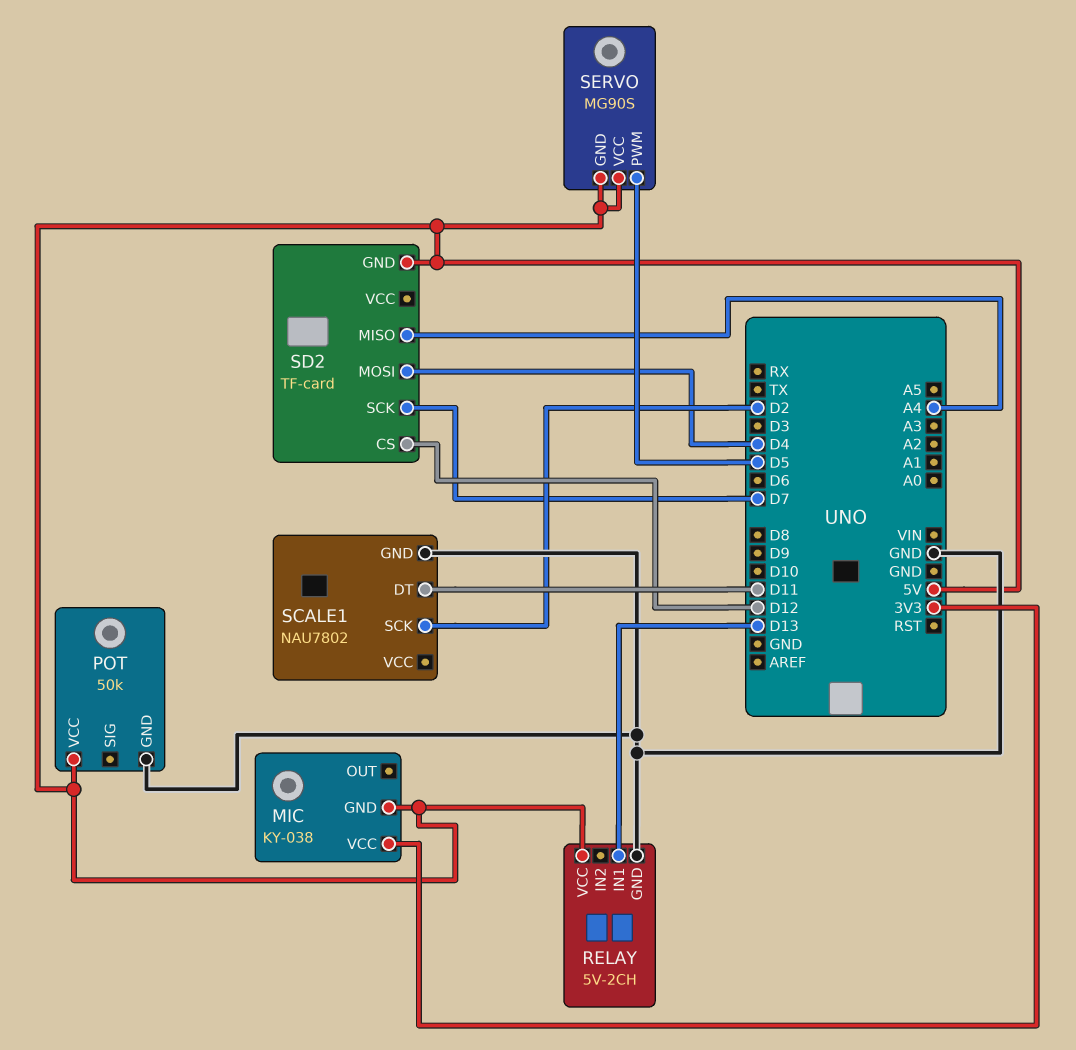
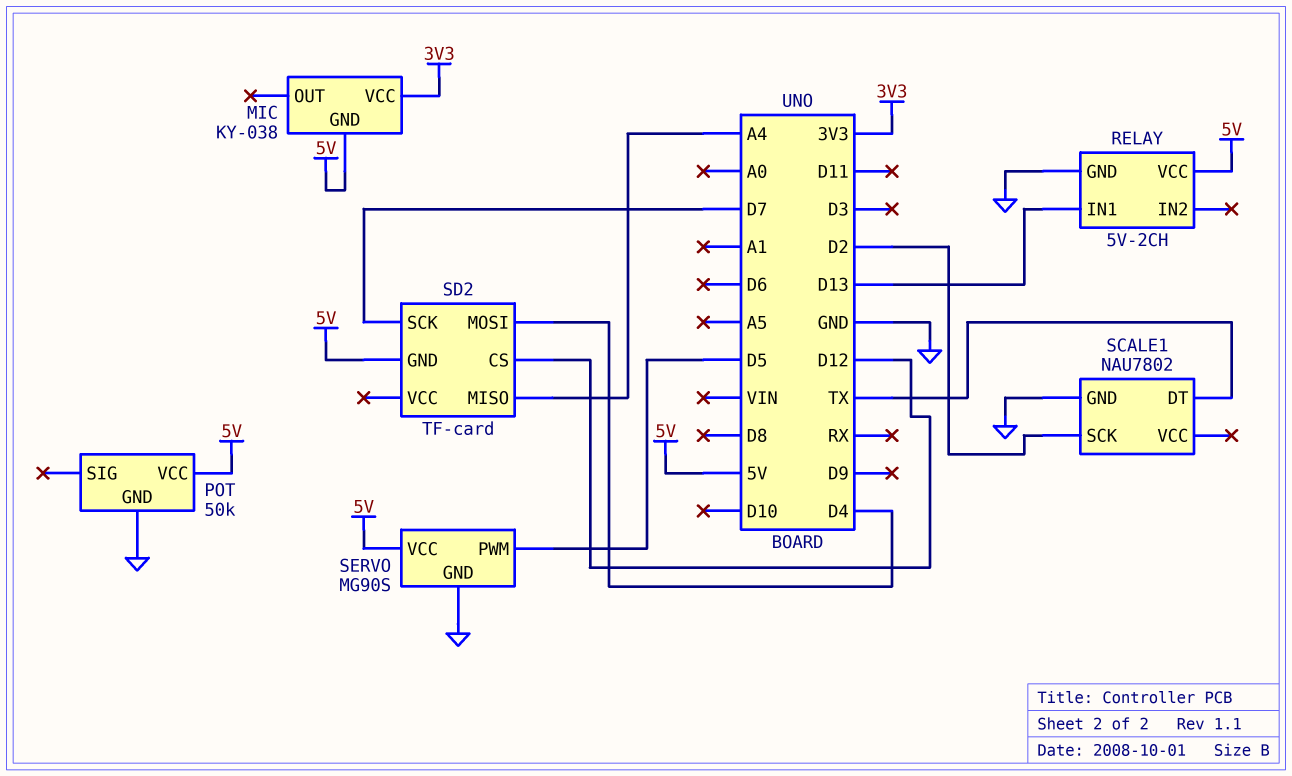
SCALE1 pin DT: D11 -> TX
SERVO pin GND: 5V -> GND

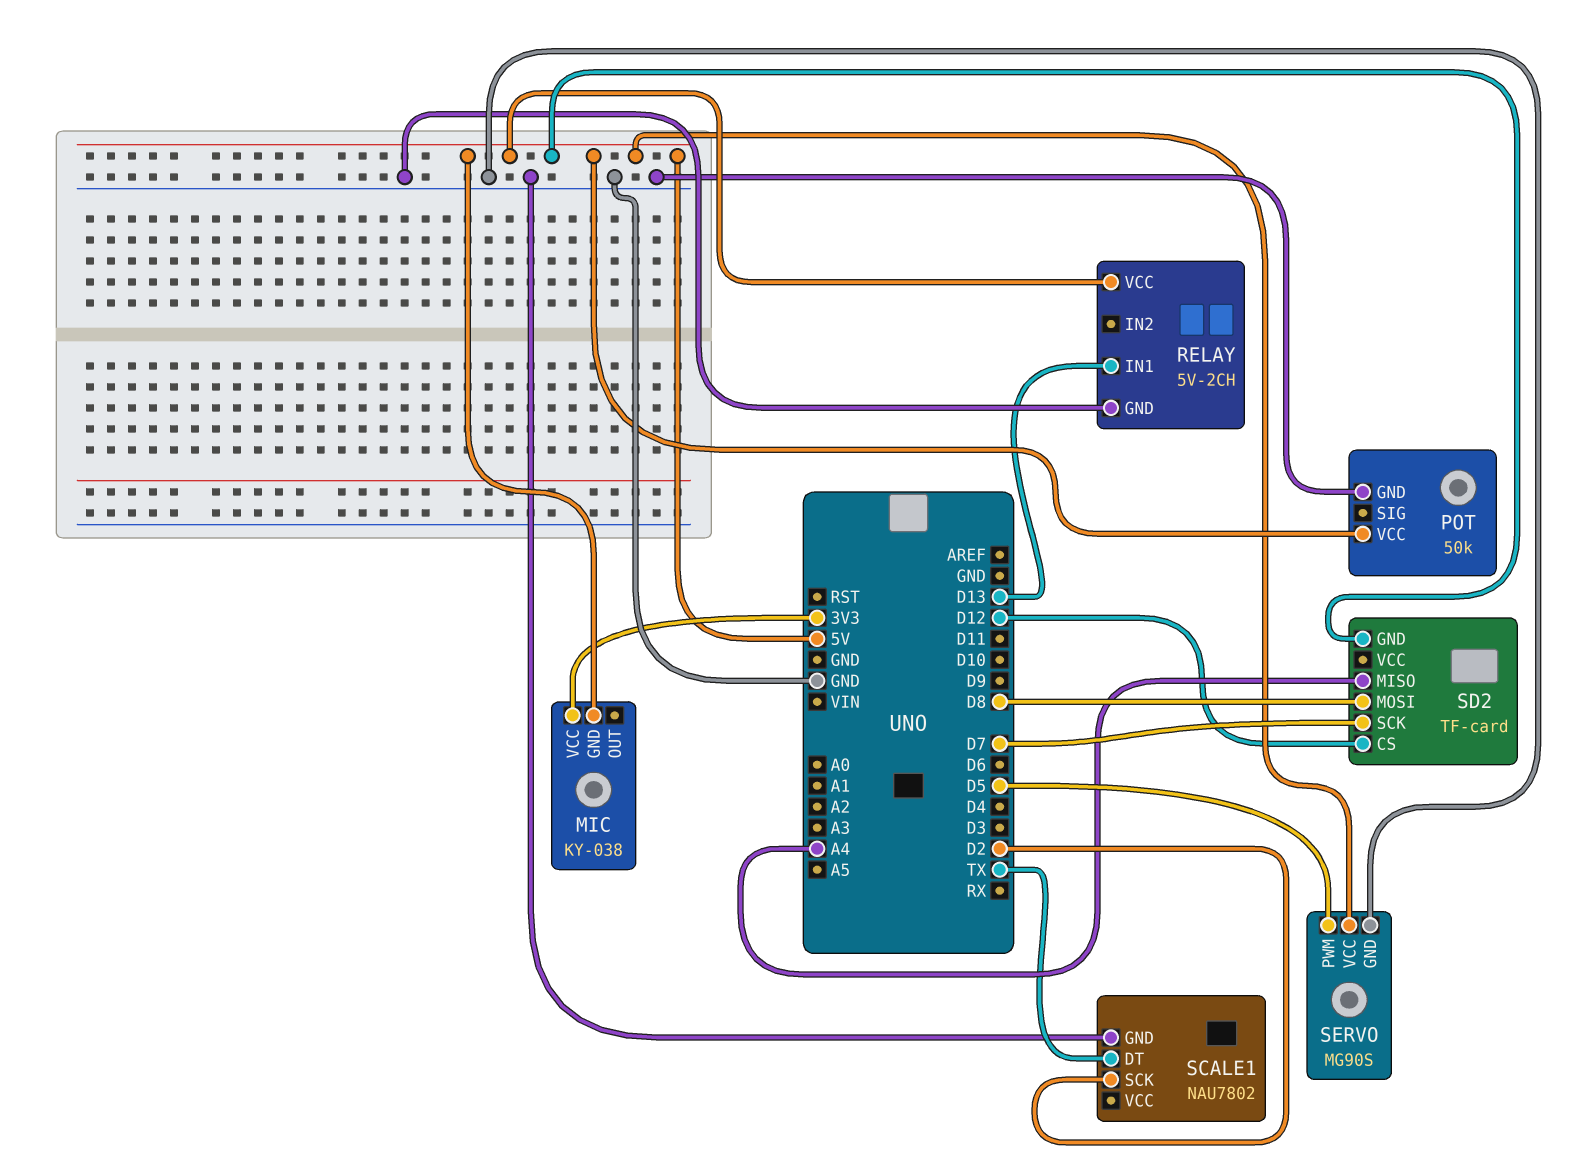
SD2 pin MOSI: D4 -> D8

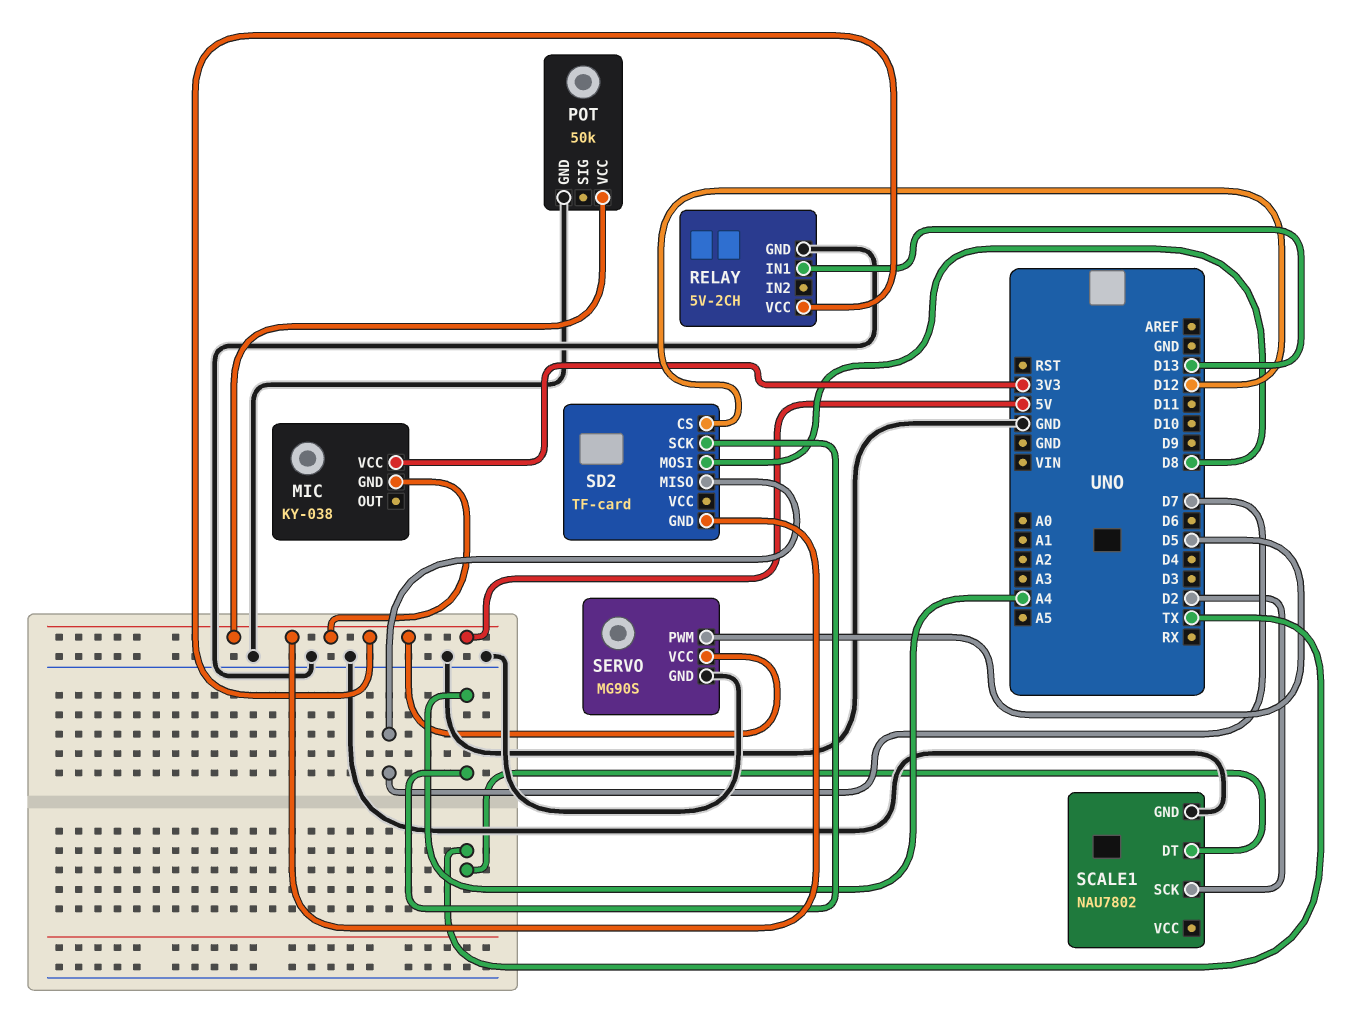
SD2 pin MISO: A4 -> D7
SD2 pin SCK: D7 -> A4

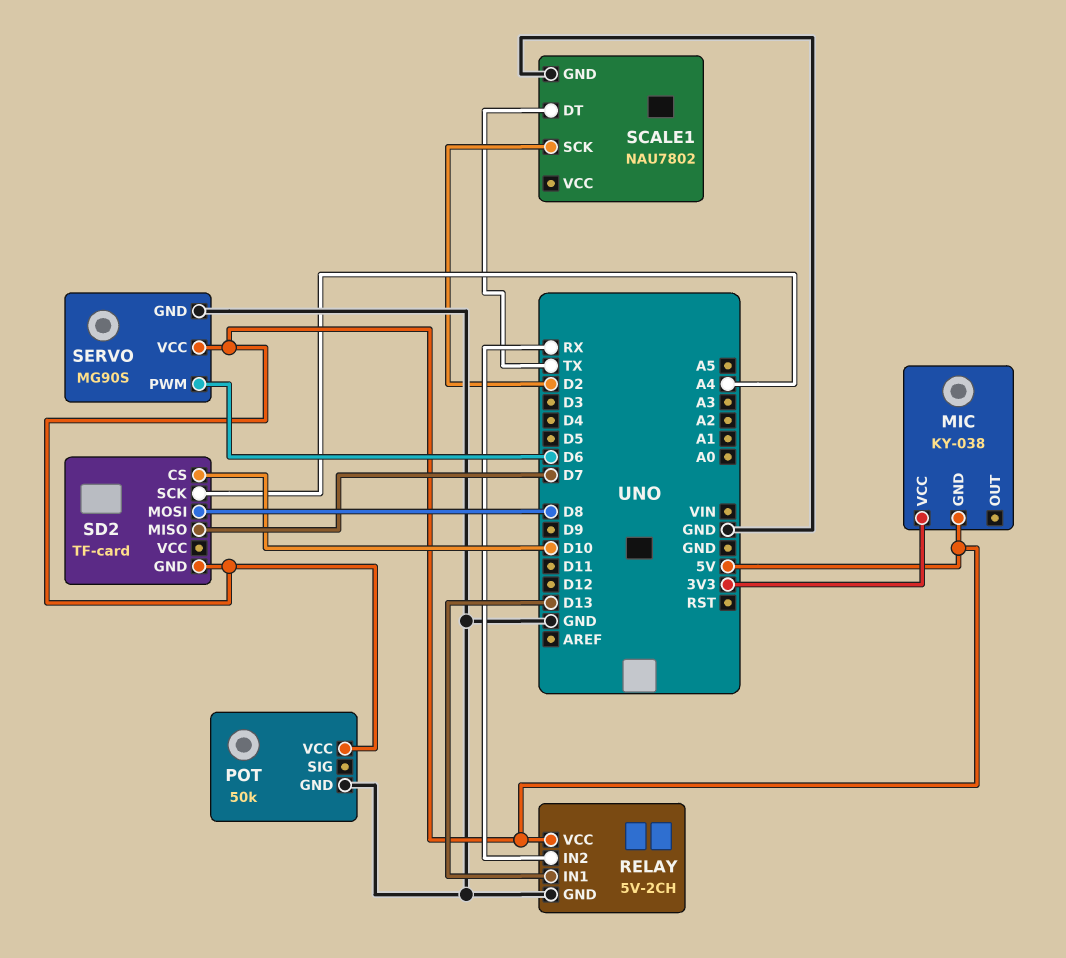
RELAY pin IN2: none -> RX
SD2 pin CS: D12 -> D10
SERVO pin PWM: D5 -> D6

